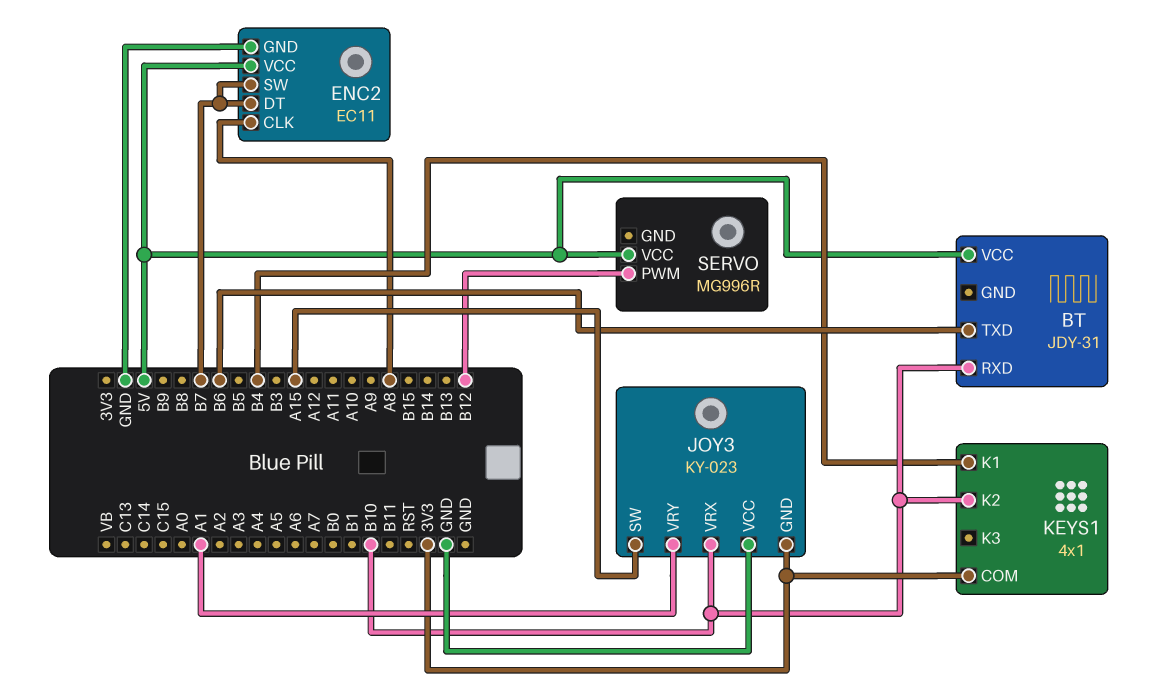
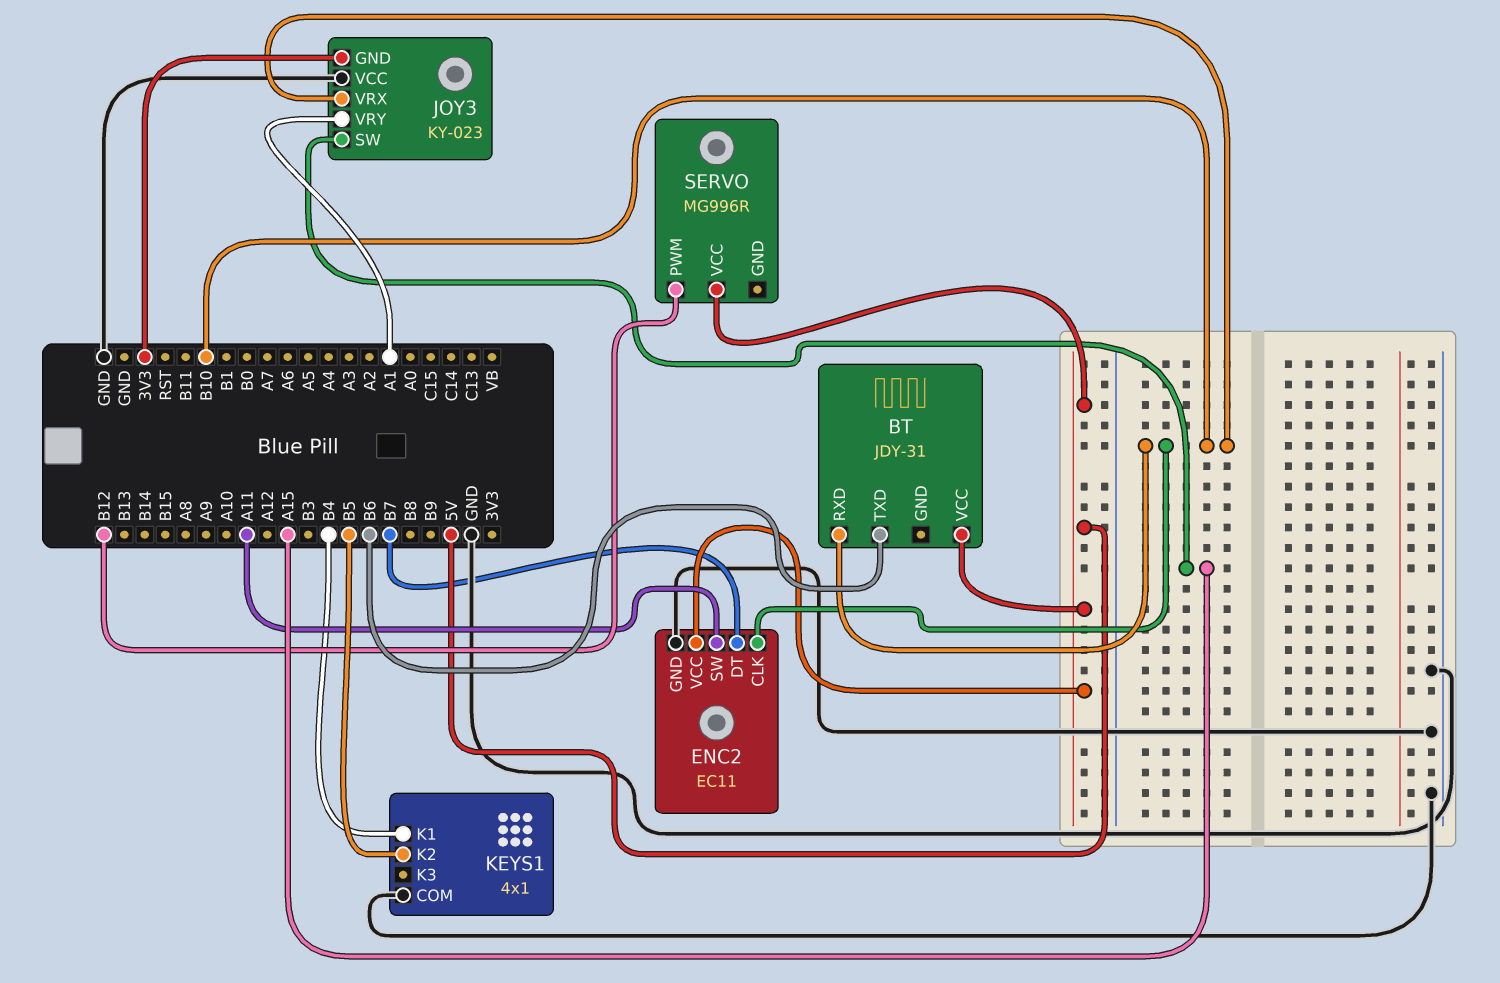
ENC2 pin CLK: A8 -> B10
ENC2 pin SW: B7 -> A11
KEYS1 pin COM: 3V3 -> GND
KEYS1 pin K2: B10 -> B5

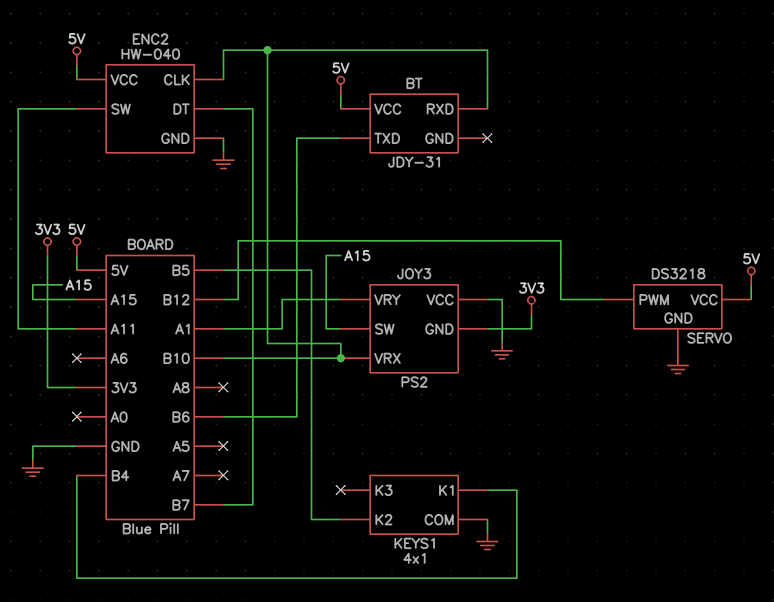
ENC2: EC11 -> HW-040
JOY3: KY-023 -> PS2
SERVO: MG996R -> DS3218
SERVO pin GND: none -> GND

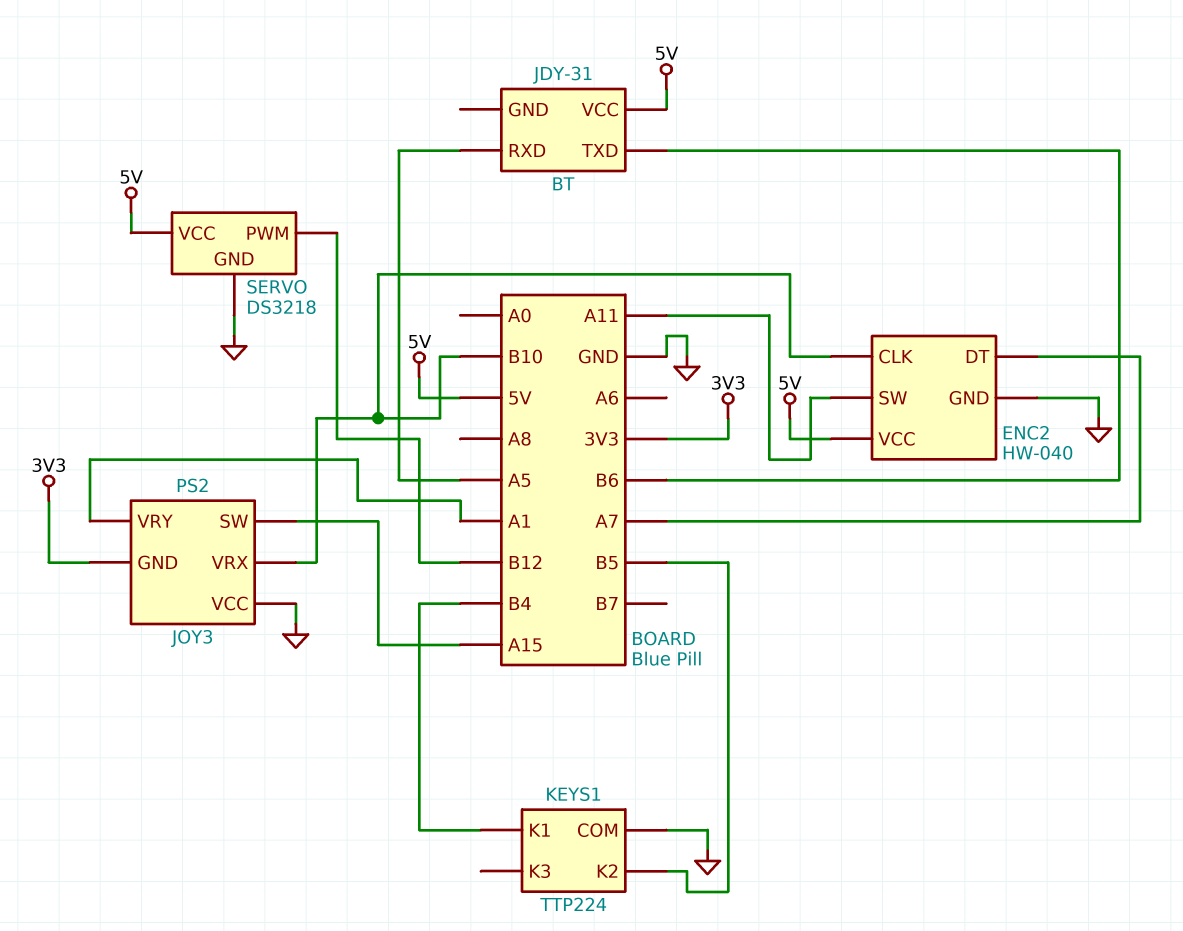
BT pin RXD: B10 -> A5
ENC2 pin DT: B7 -> A7
KEYS1: 4x1 -> TTP224

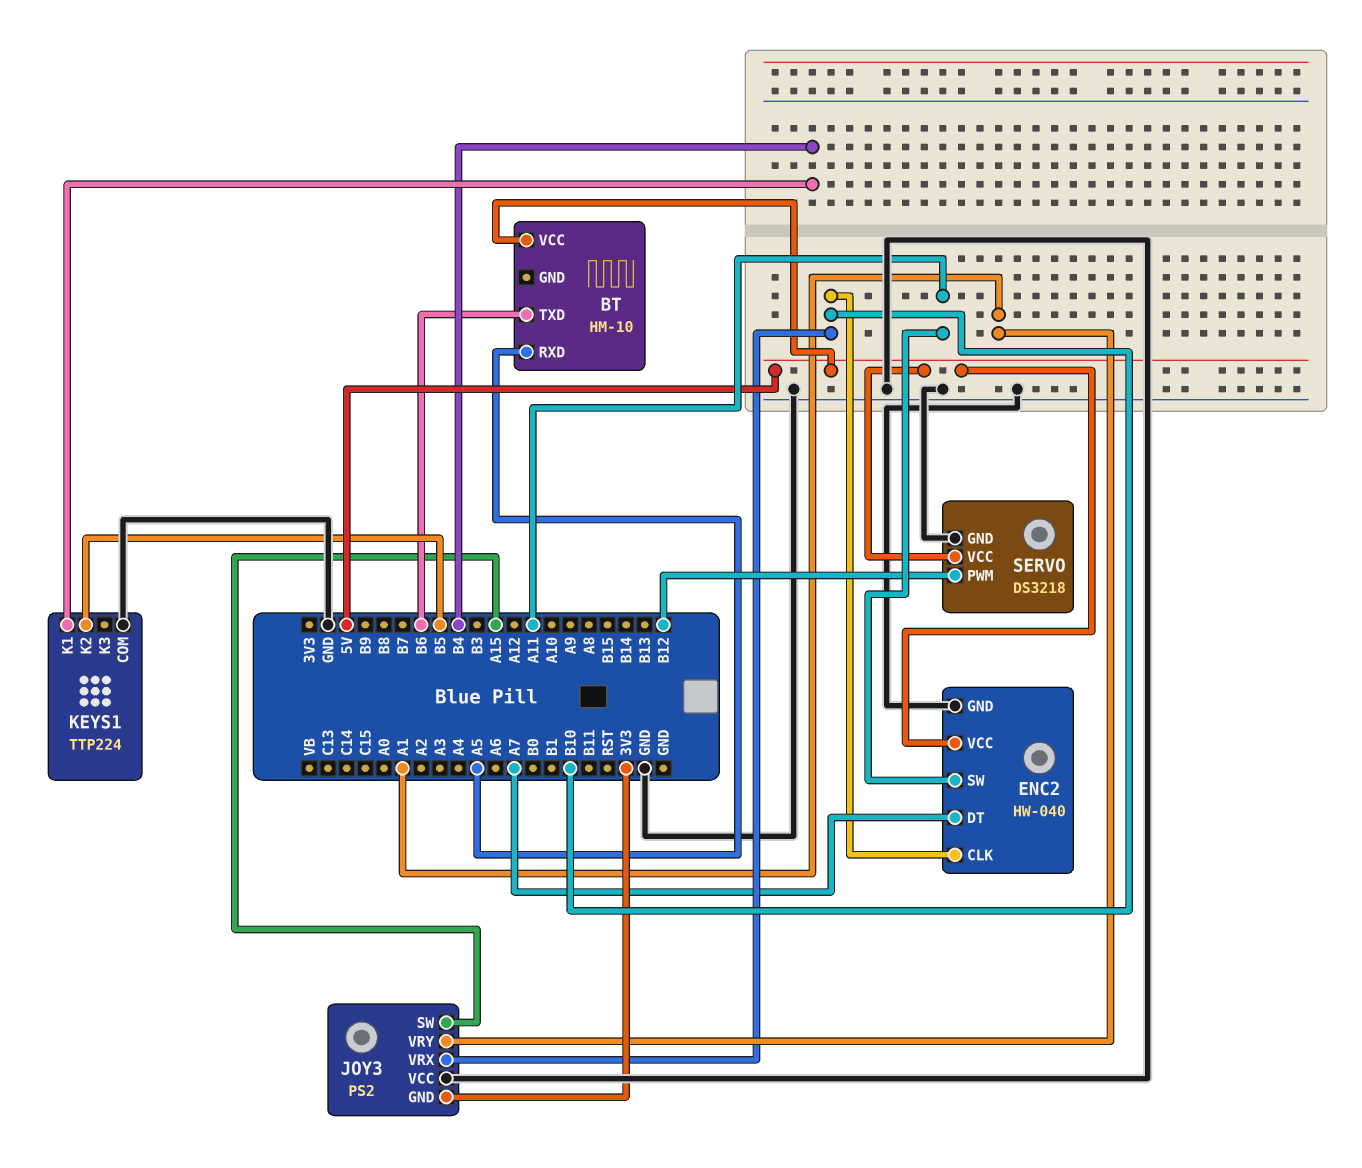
BT: JDY-31 -> HM-10

